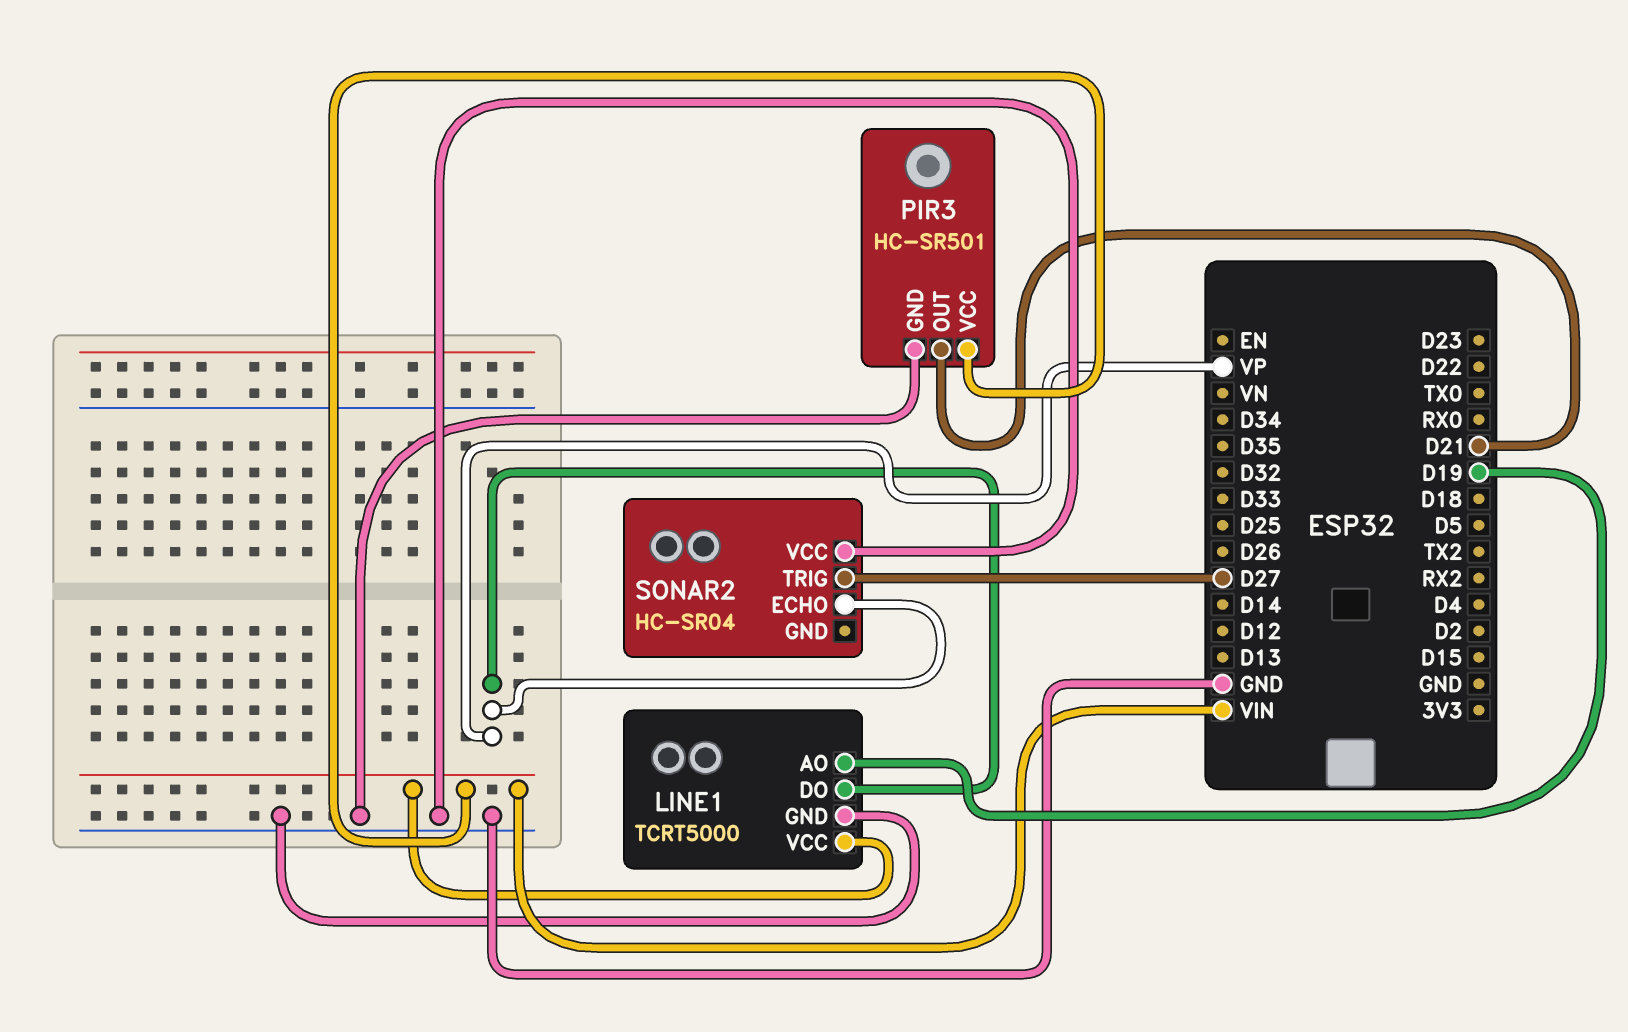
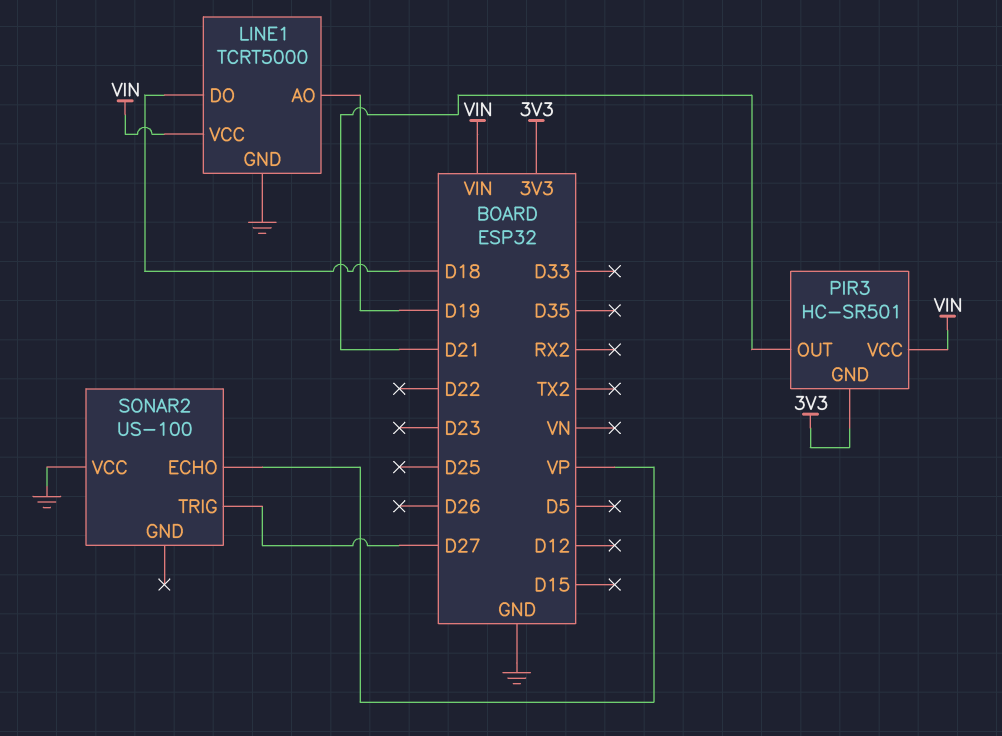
LINE1 pin DO: VP -> D18
PIR3 pin GND: GND -> 3V3
SONAR2: HC-SR04 -> US-100

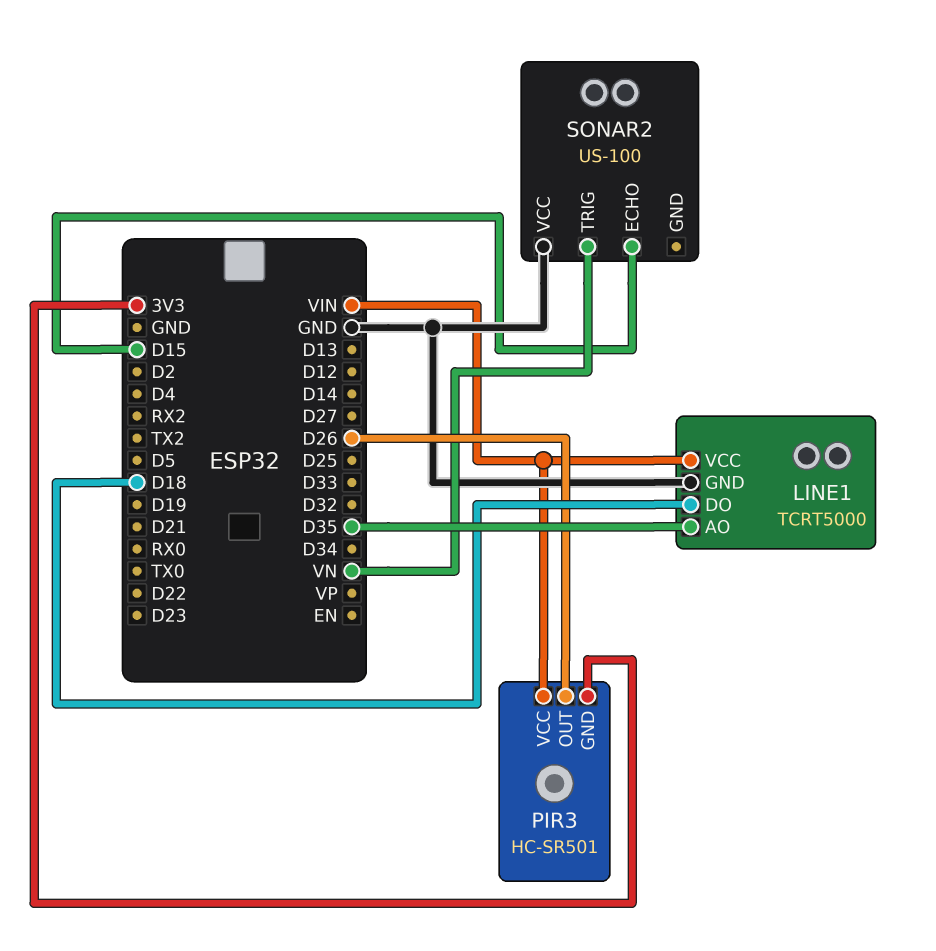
LINE1 pin AO: D19 -> D35
PIR3 pin OUT: D21 -> D26
SONAR2 pin ECHO: VP -> D15
SONAR2 pin TRIG: D27 -> VN

